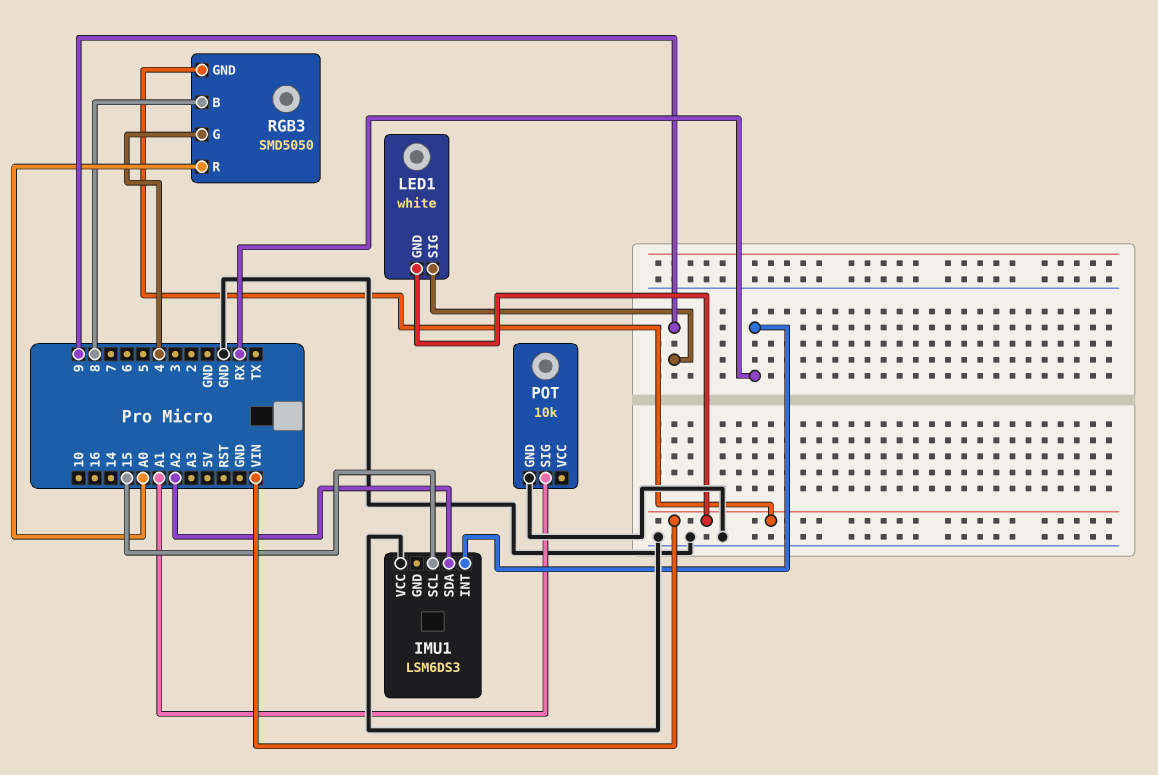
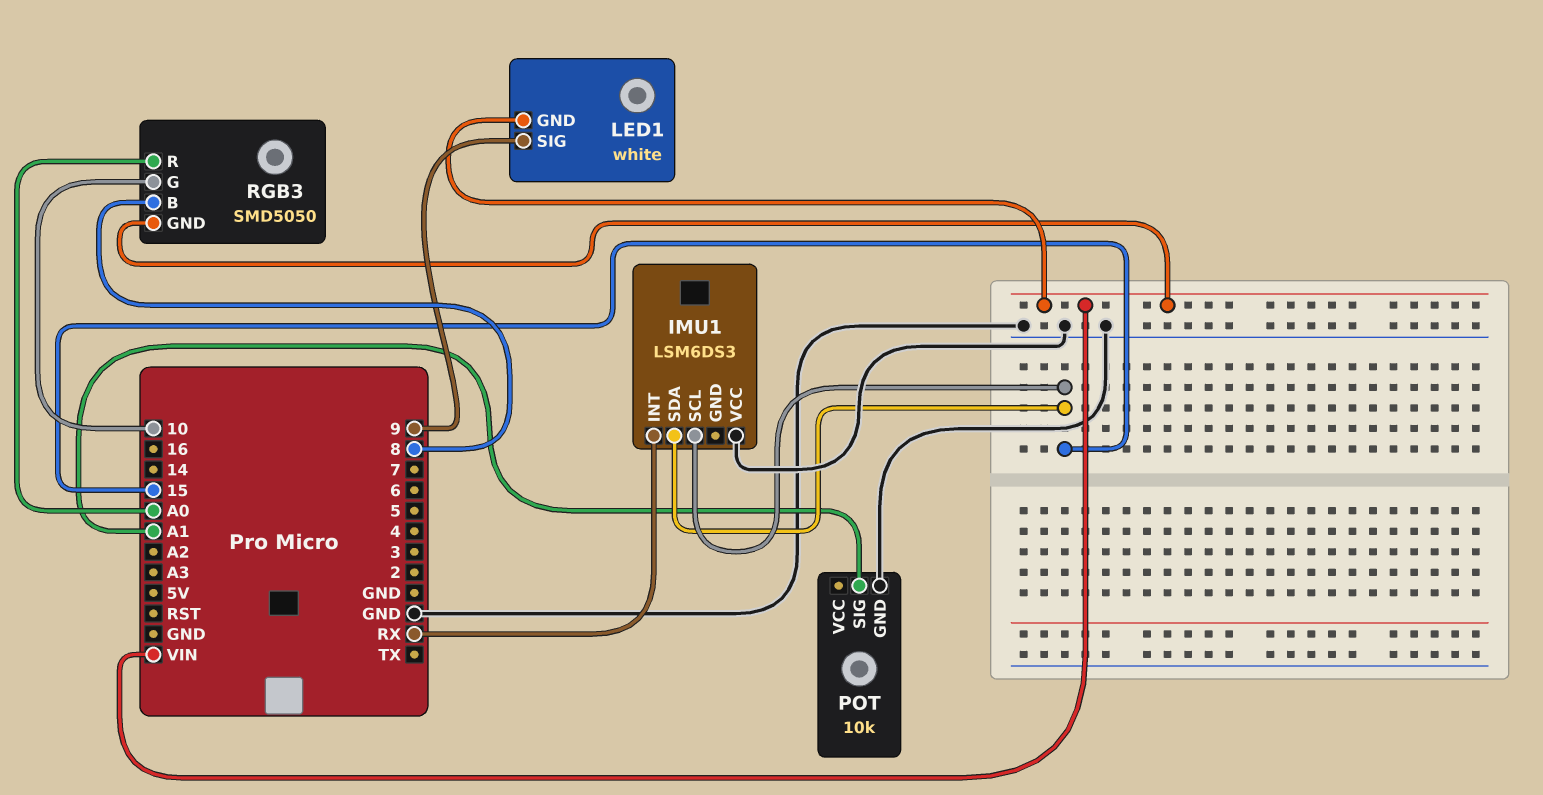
IMU1 pin SDA: A2 -> 15
RGB3 pin G: 4 -> 10

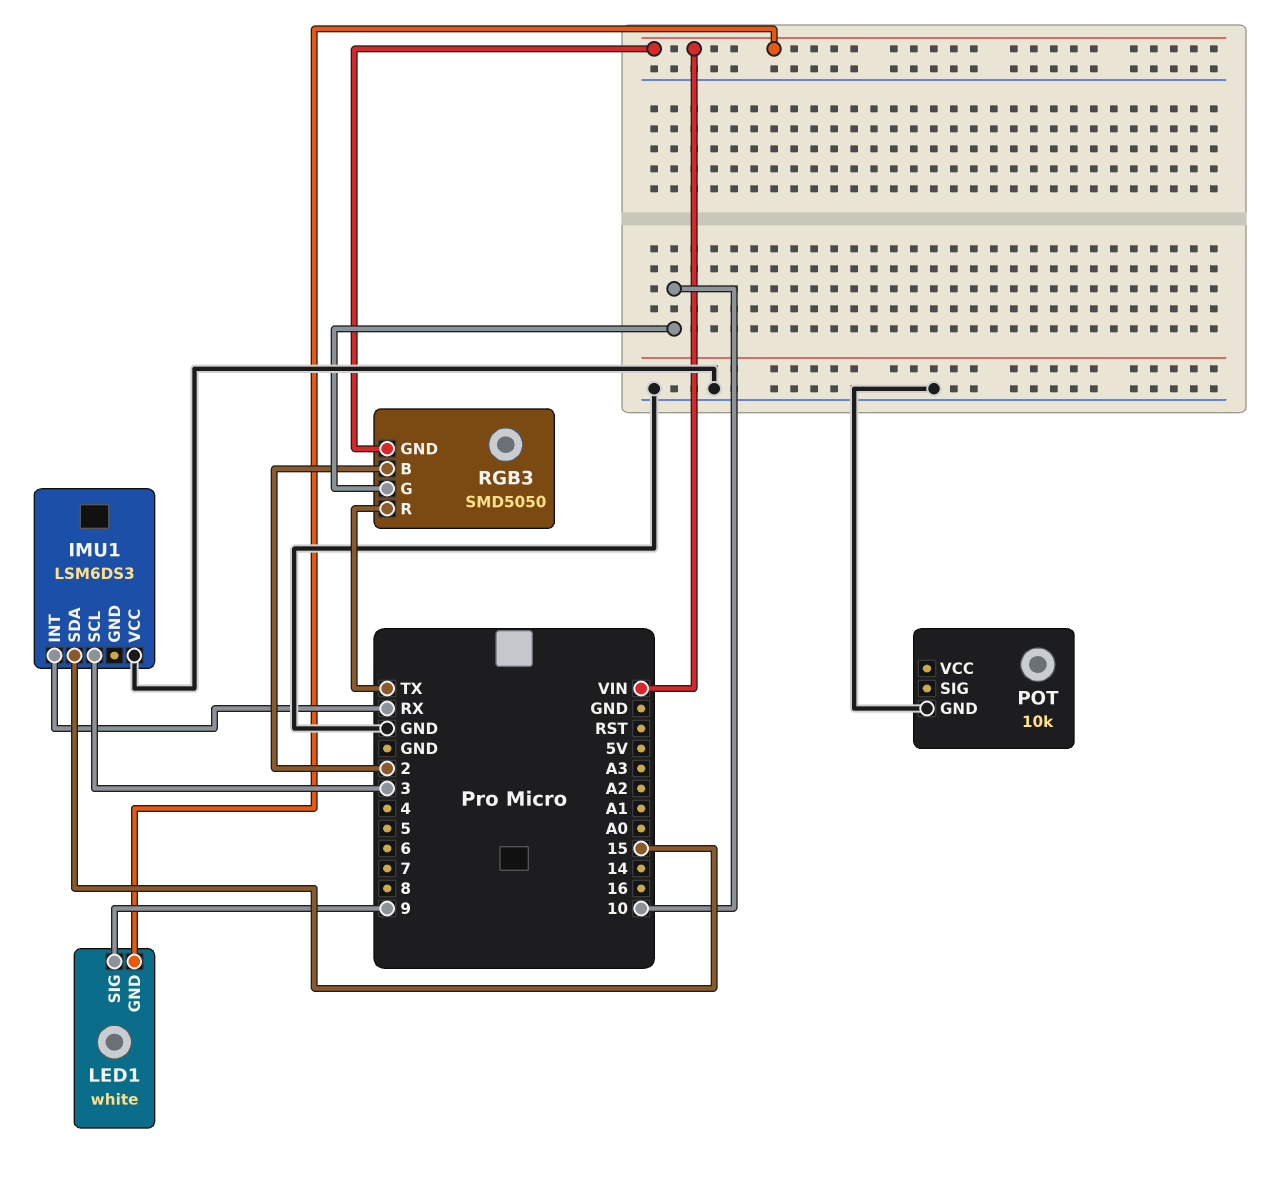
IMU1 pin SCL: 15 -> 3
POT pin SIG: A1 -> none
RGB3 pin B: 8 -> 2
RGB3 pin R: A0 -> TX

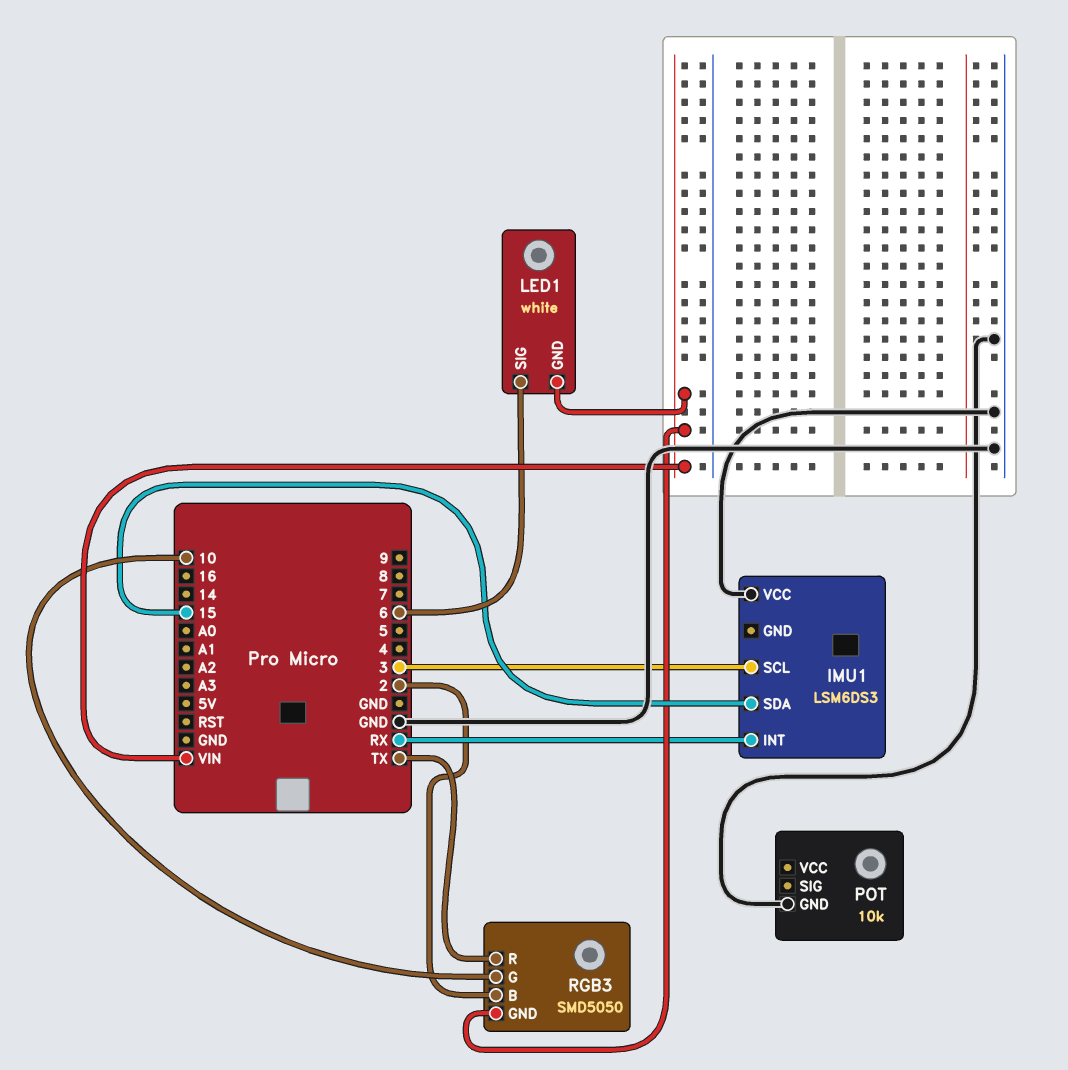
LED1 pin SIG: 9 -> 6

